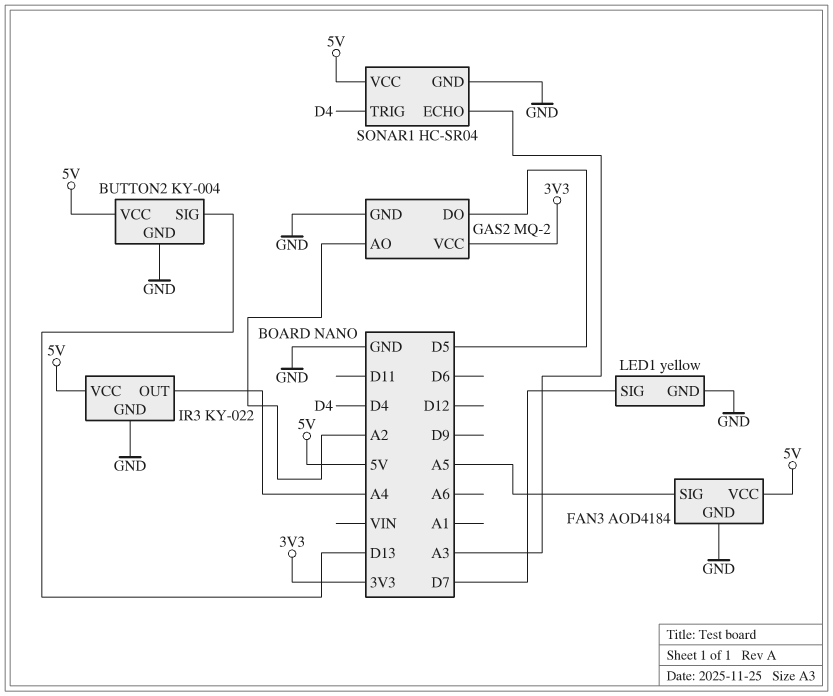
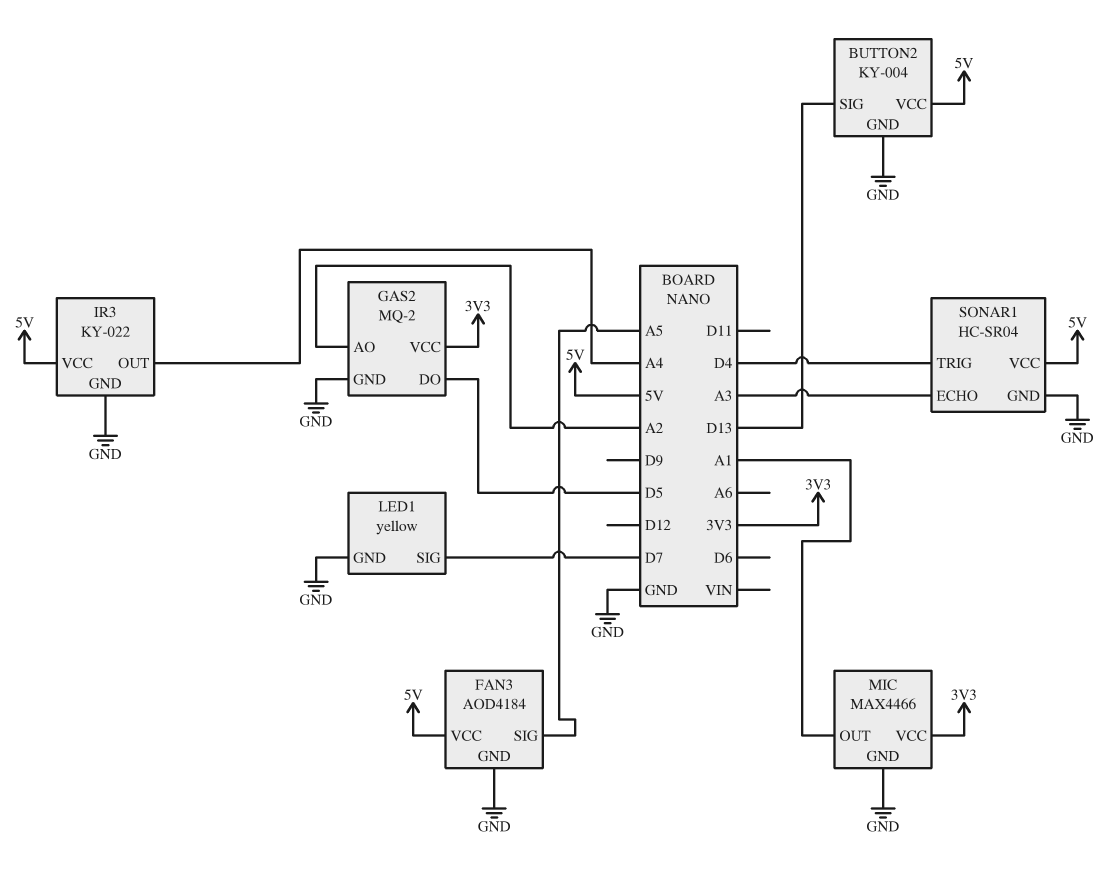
MIC: none -> MAX4466
MIC pin GND: none -> GND
MIC pin OUT: none -> A1
MIC pin VCC: none -> 3V3

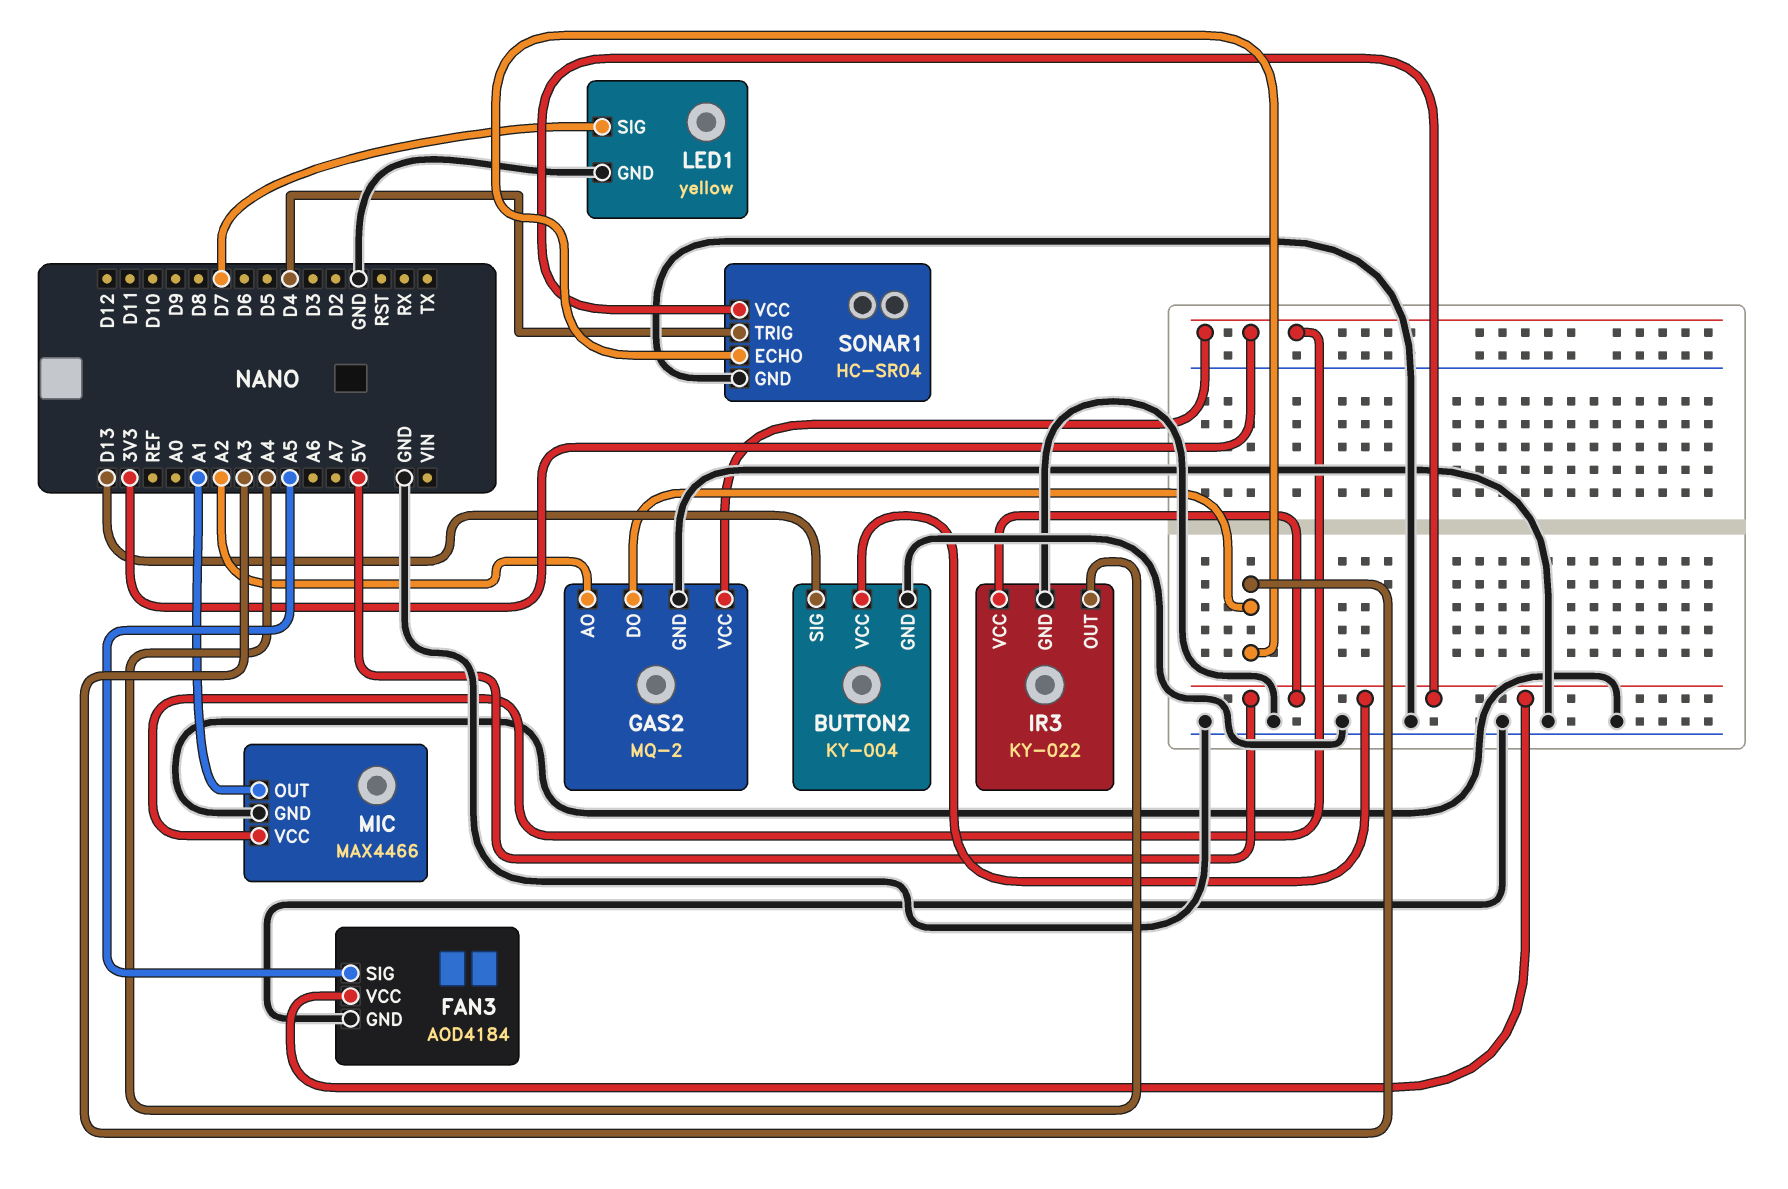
GAS2 pin DO: D5 -> A3

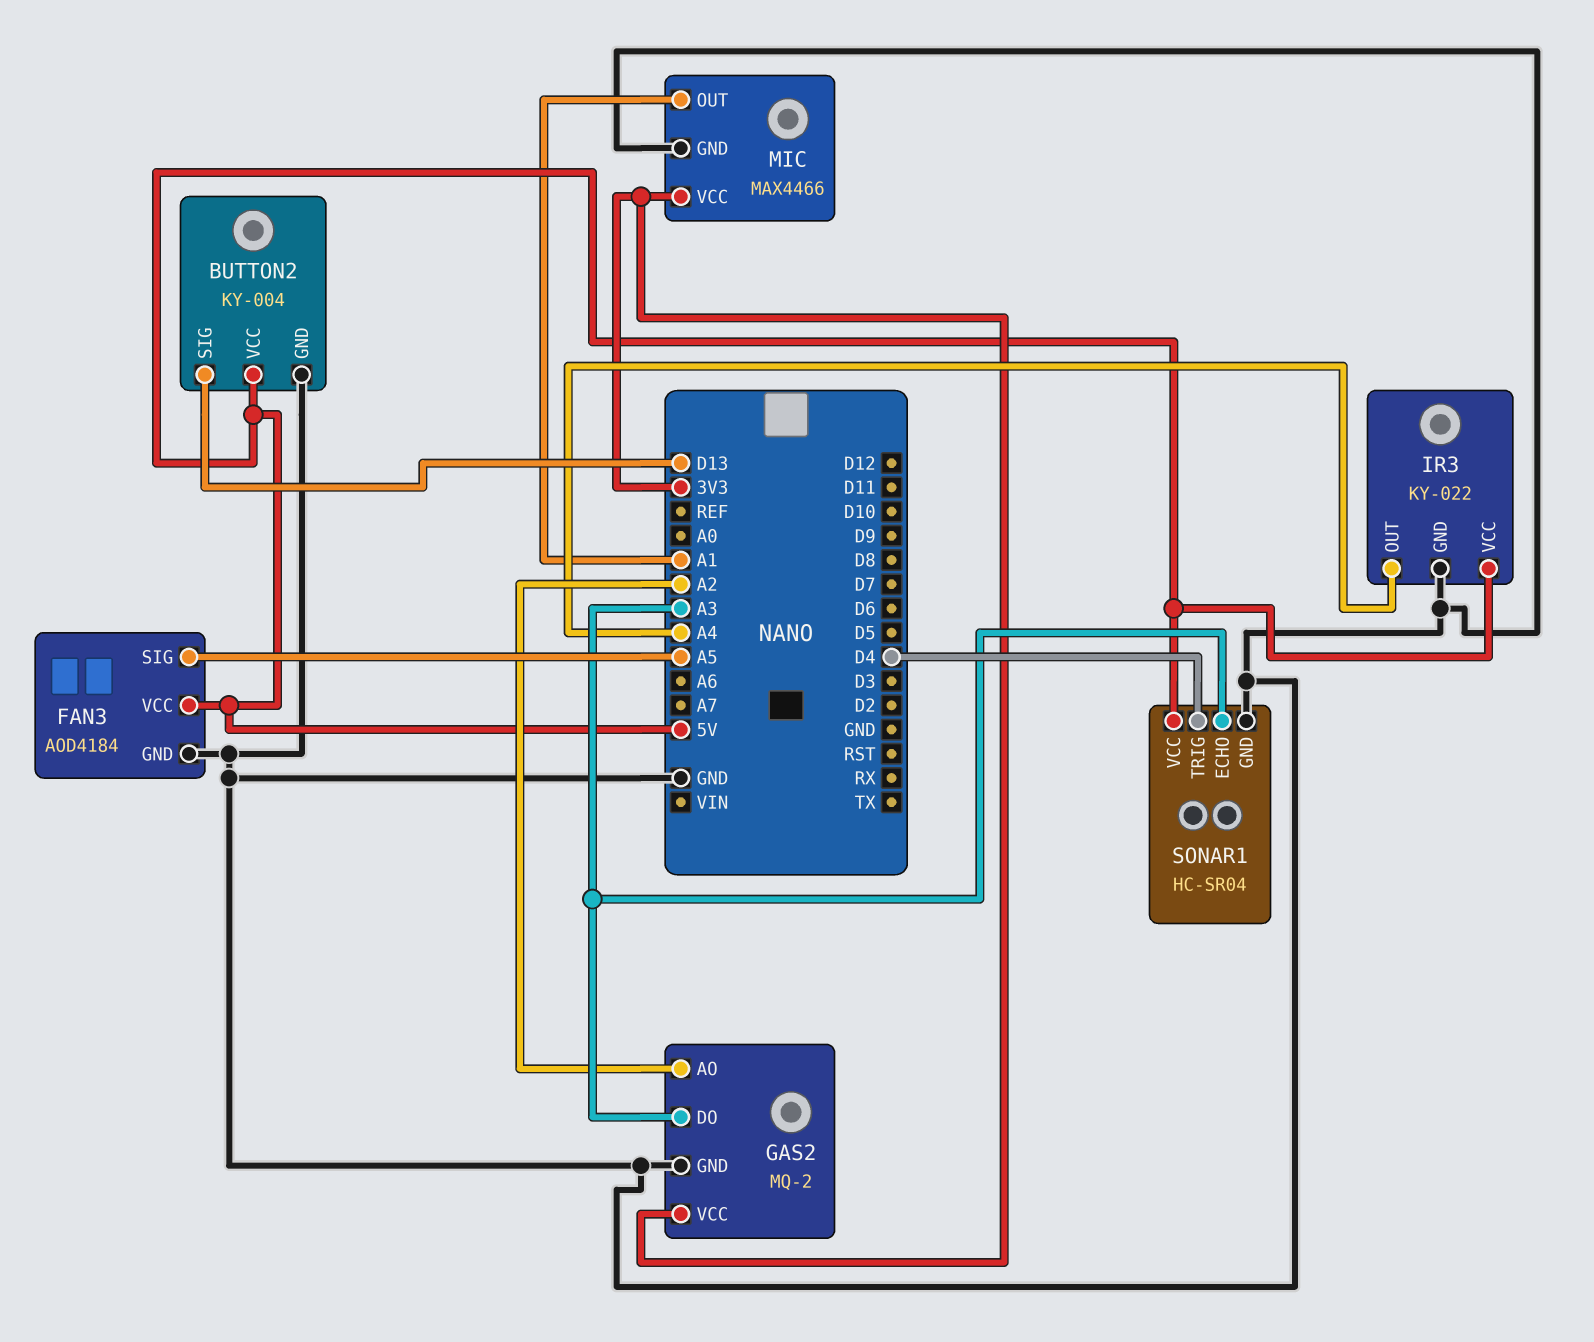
LED1: yellow -> none
LED1 pin GND: GND -> none
LED1 pin SIG: D7 -> none

